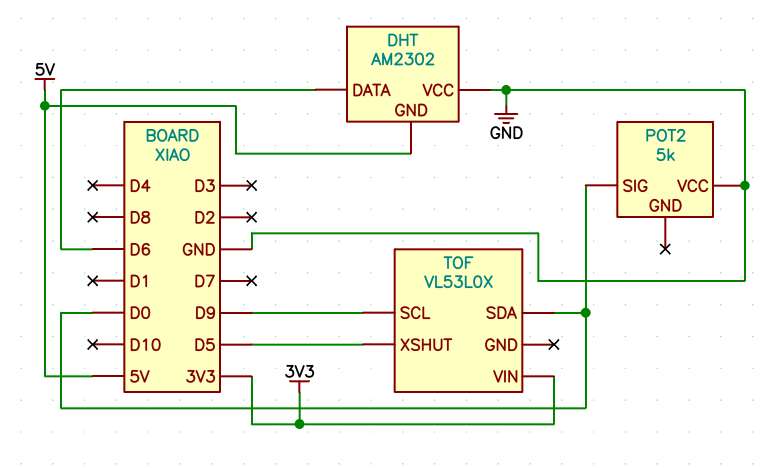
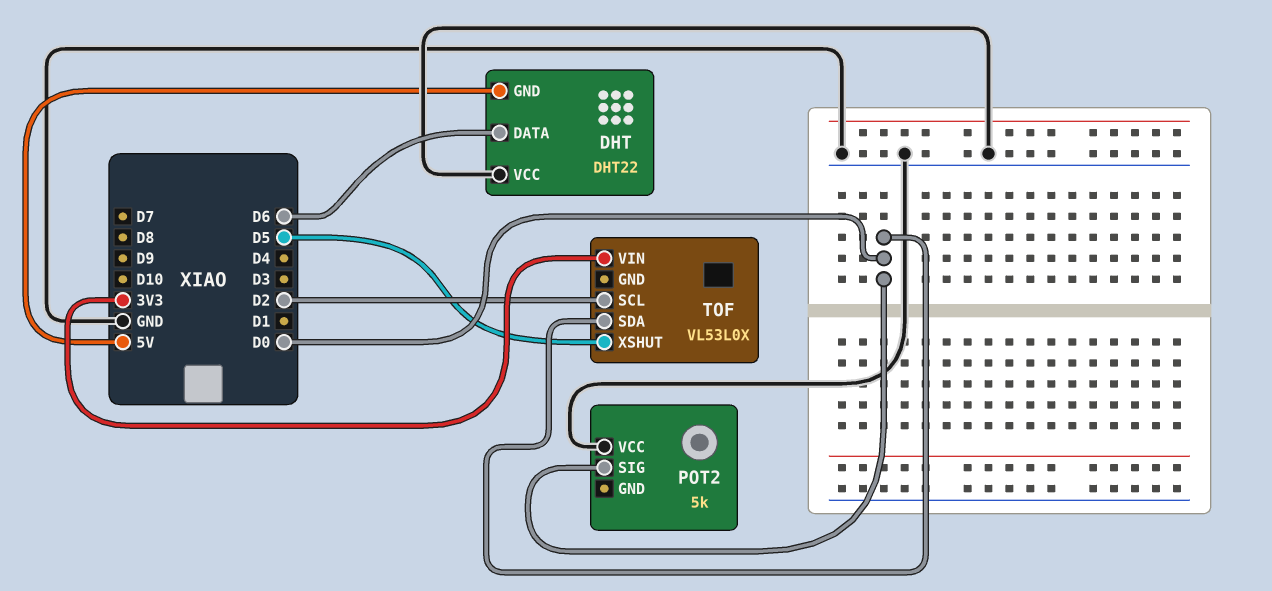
DHT: AM2302 -> DHT22
TOF pin SCL: D9 -> D2

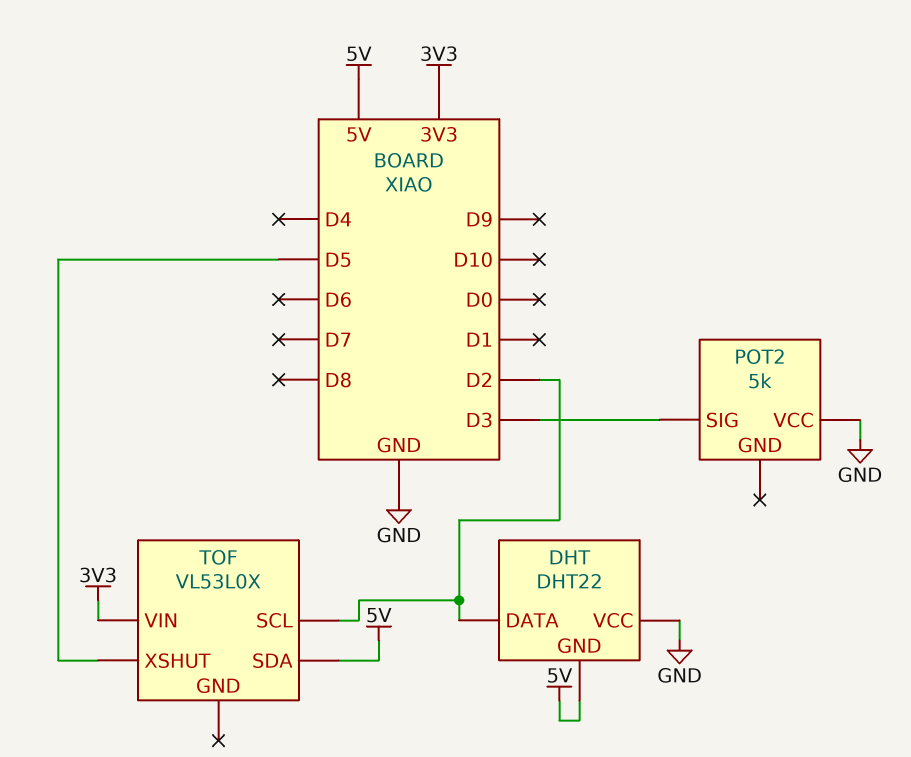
DHT pin DATA: D6 -> D2
POT2 pin SIG: D0 -> D3
TOF pin SDA: D0 -> 5V

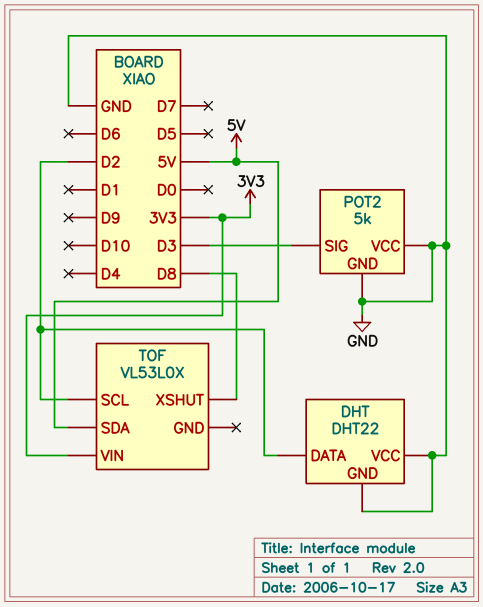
DHT pin GND: 5V -> GND
POT2 pin GND: none -> GND
TOF pin XSHUT: D5 -> D8

